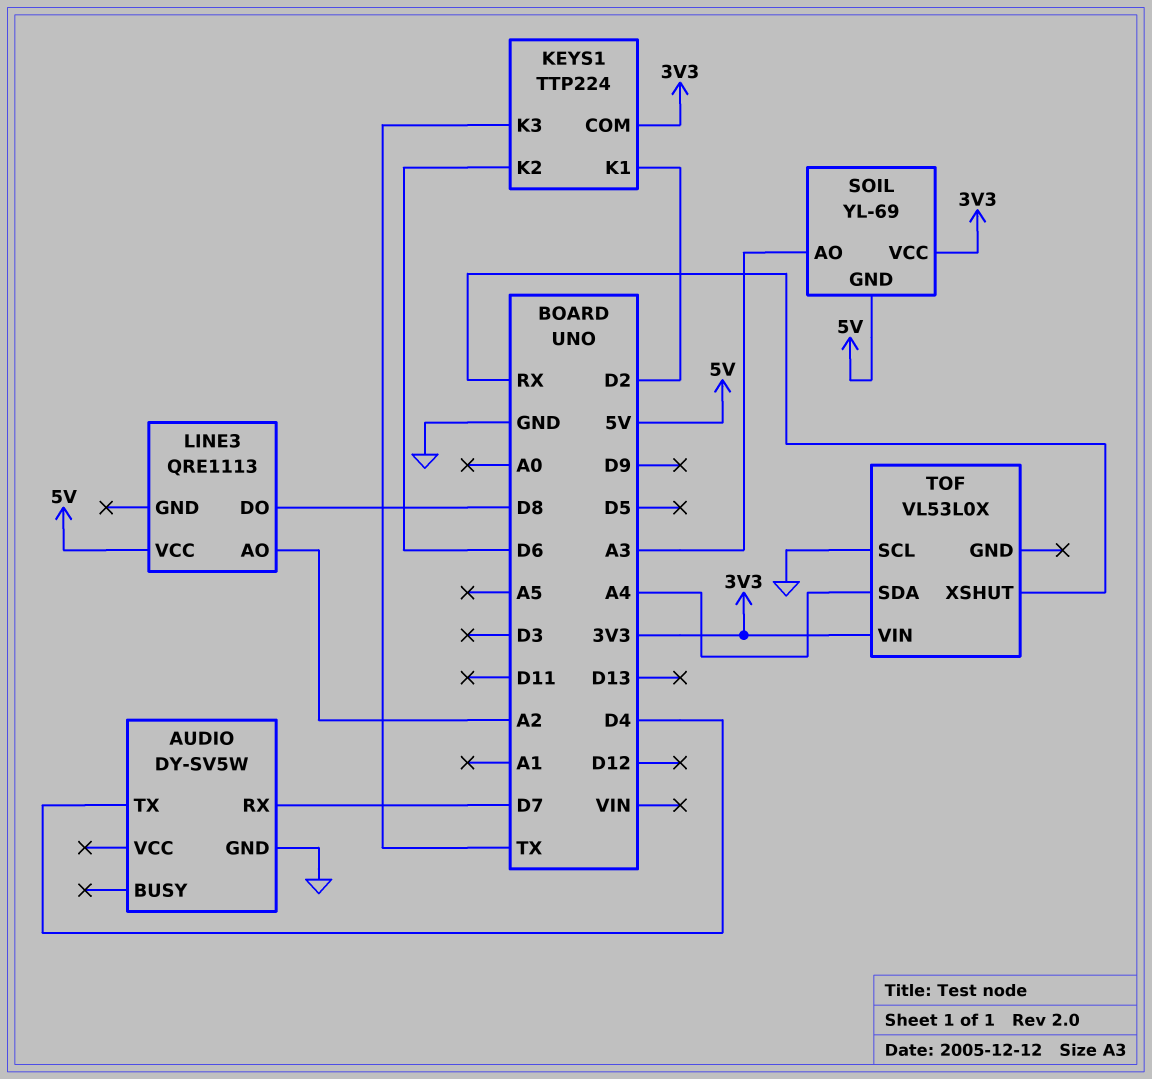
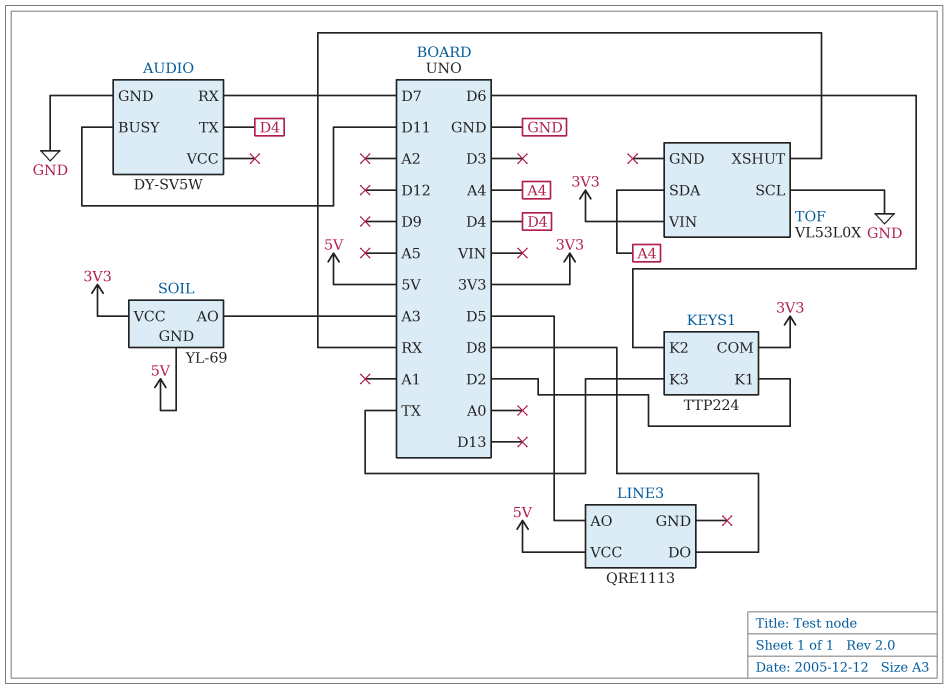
AUDIO pin BUSY: none -> D11
LINE3 pin AO: A2 -> D5

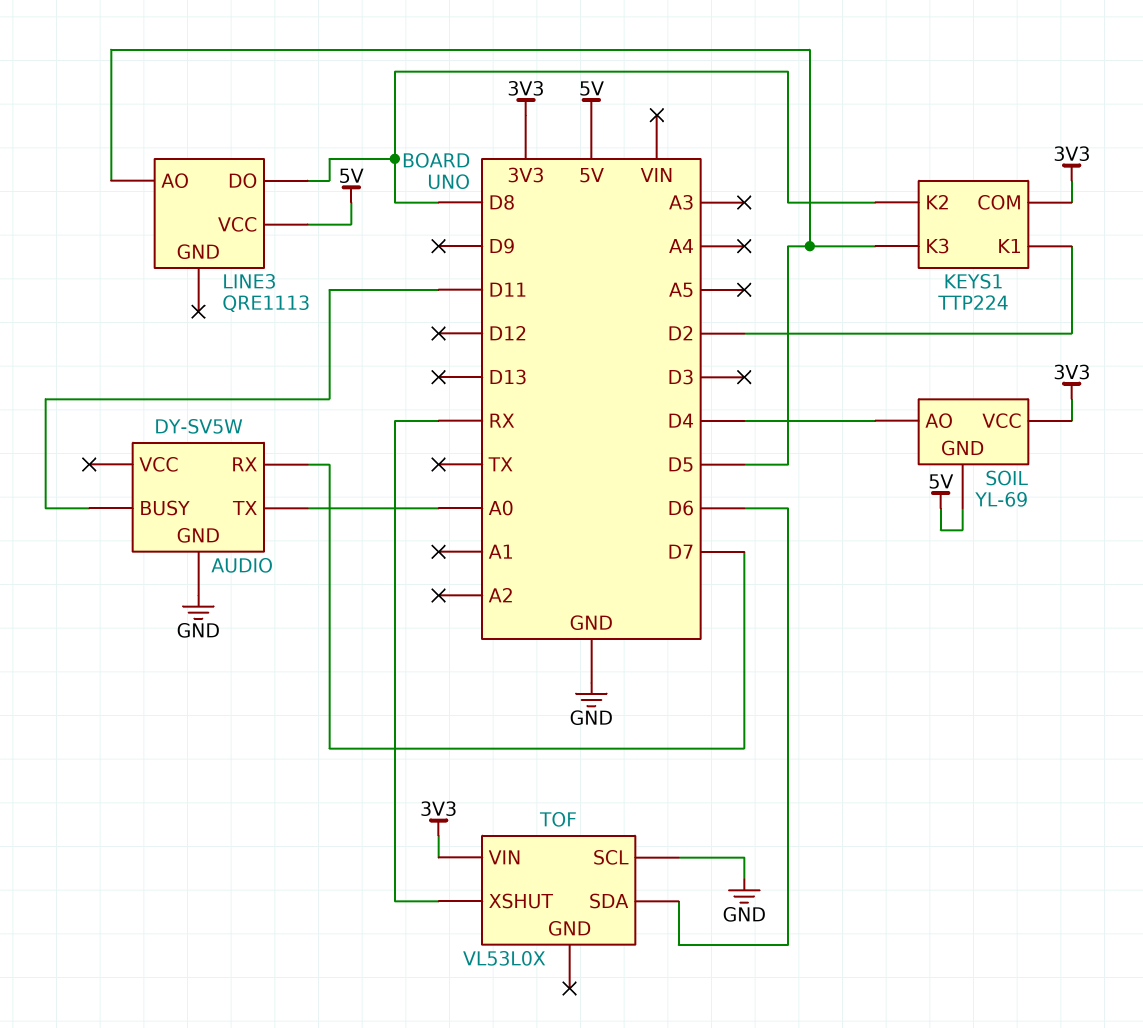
AUDIO pin TX: D4 -> A0
KEYS1 pin K2: D6 -> D8
KEYS1 pin K3: TX -> D5
SOIL pin AO: A3 -> D4
TOF pin SDA: A4 -> D6

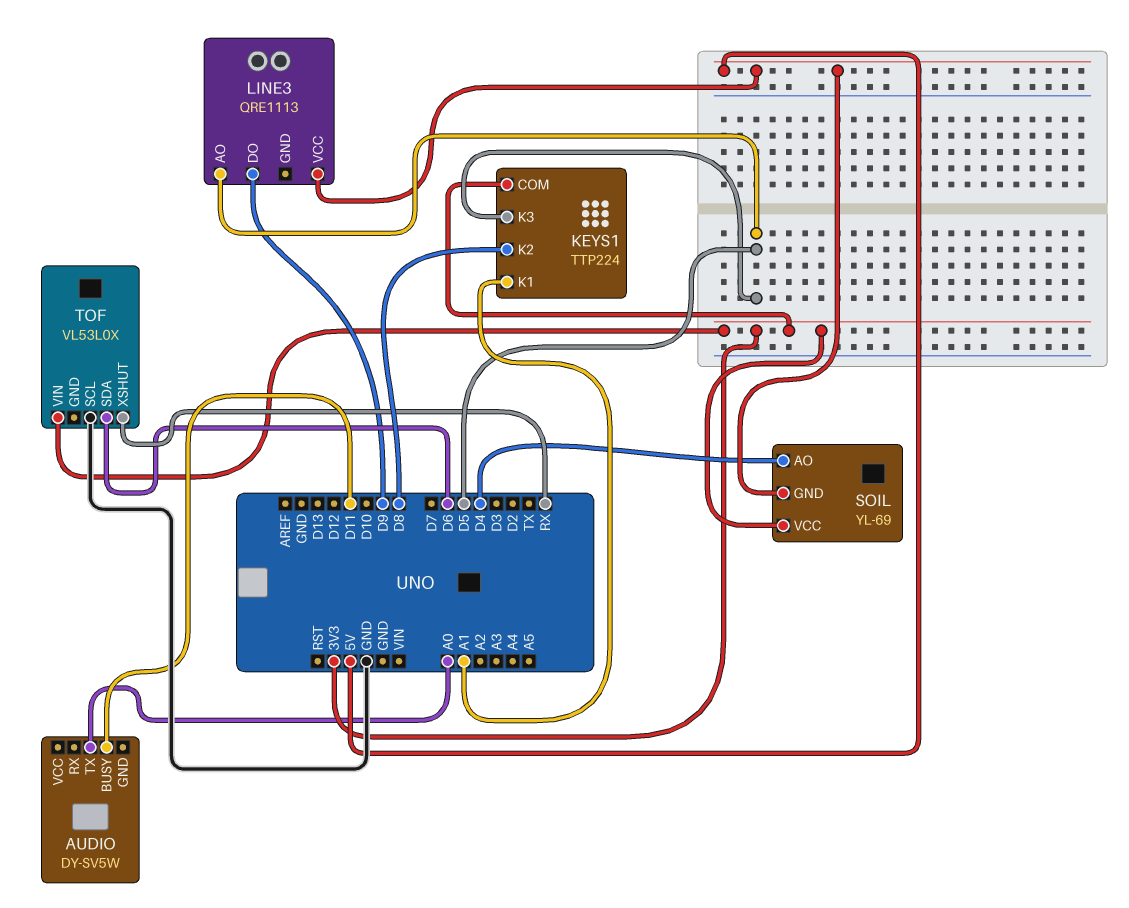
AUDIO pin GND: GND -> none
AUDIO pin RX: D7 -> none
KEYS1 pin K1: D2 -> A1
LINE3 pin DO: D8 -> D9

